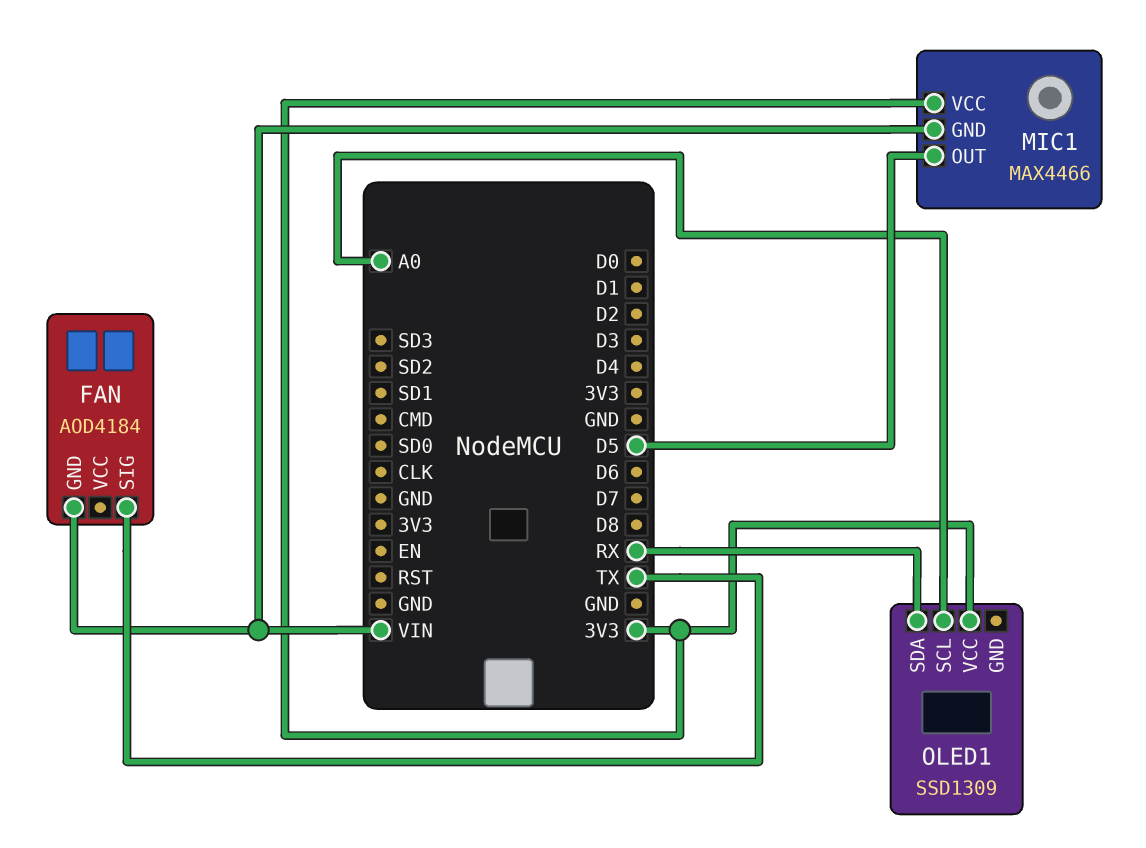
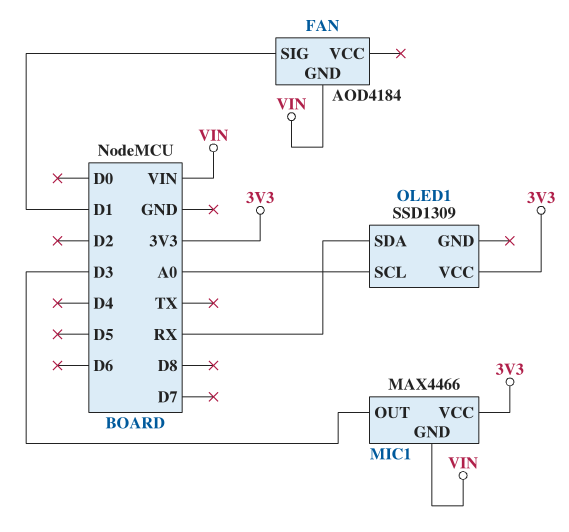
FAN pin SIG: TX -> D1
MIC1 pin OUT: D5 -> D3

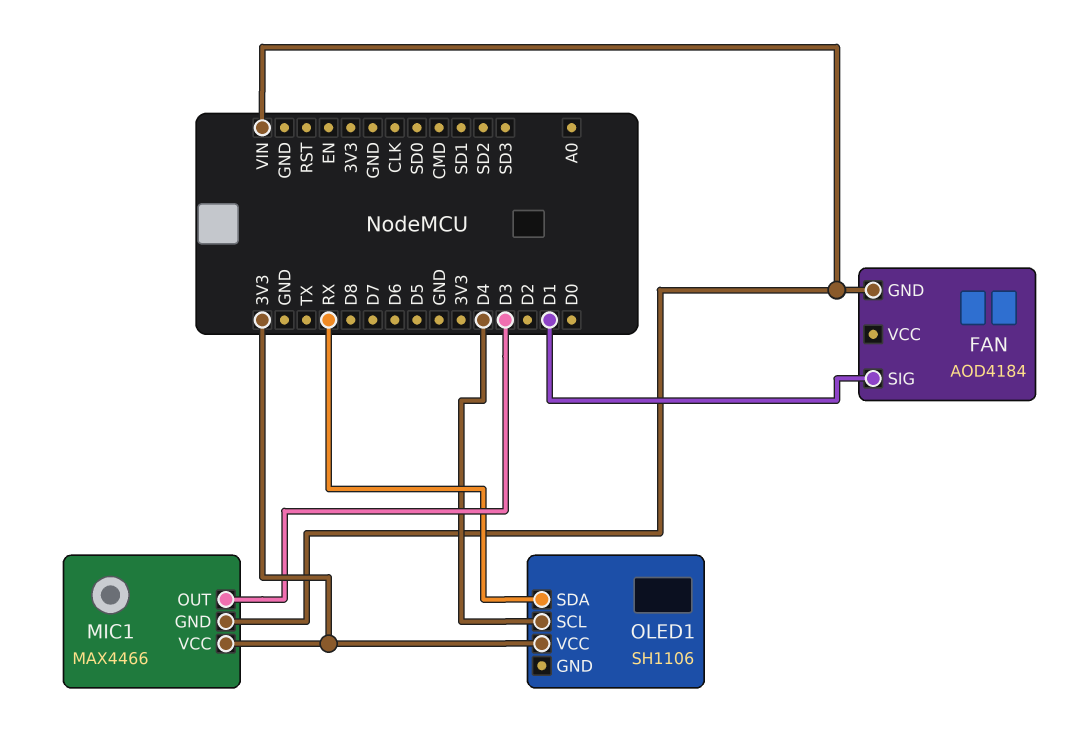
OLED1: SSD1309 -> SH1106
OLED1 pin SCL: A0 -> D4

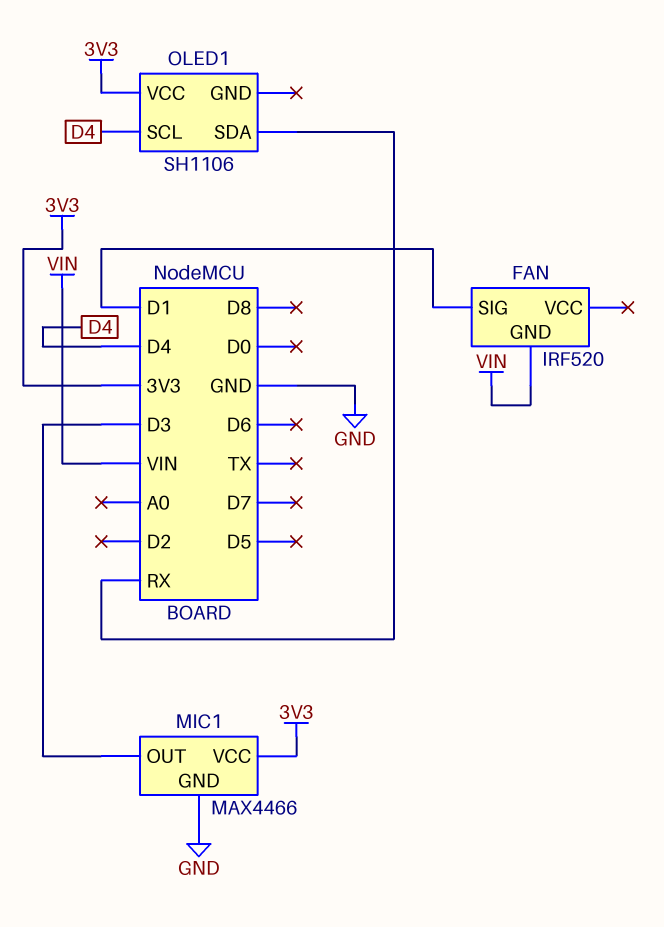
FAN: AOD4184 -> IRF520
MIC1 pin GND: VIN -> GND

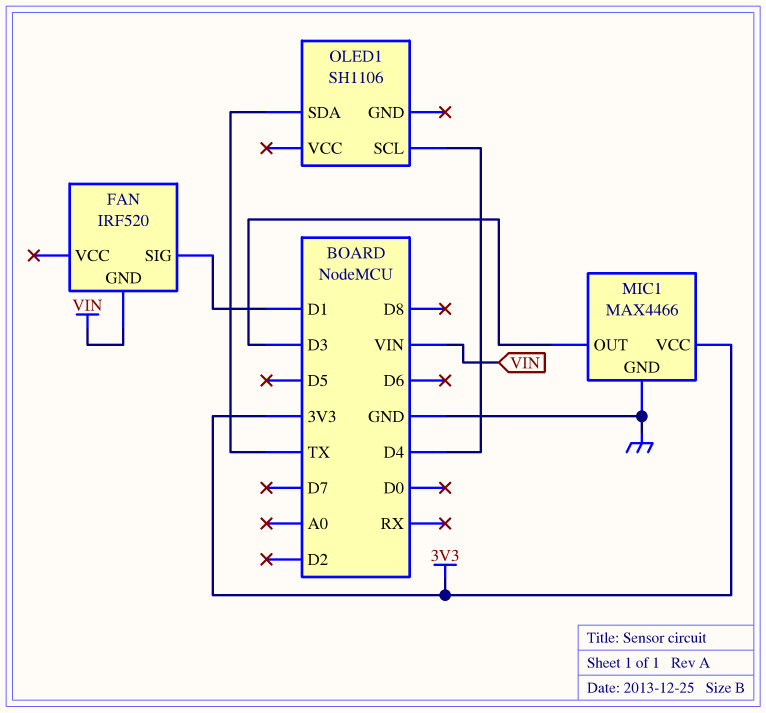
OLED1 pin SDA: RX -> TX
OLED1 pin VCC: 3V3 -> none

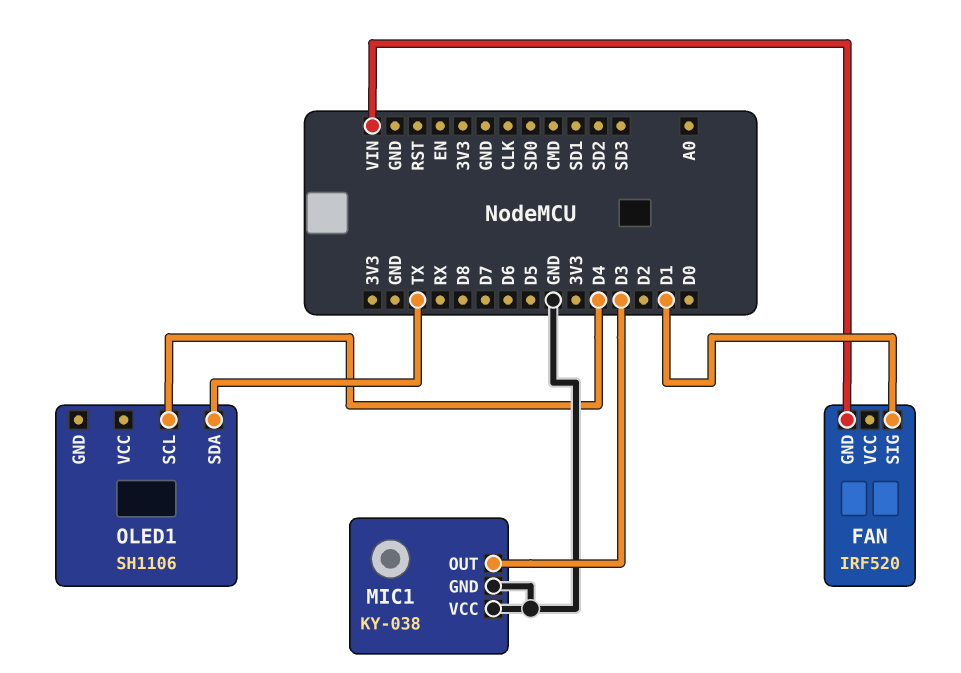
MIC1: MAX4466 -> KY-038
MIC1 pin VCC: 3V3 -> GND

